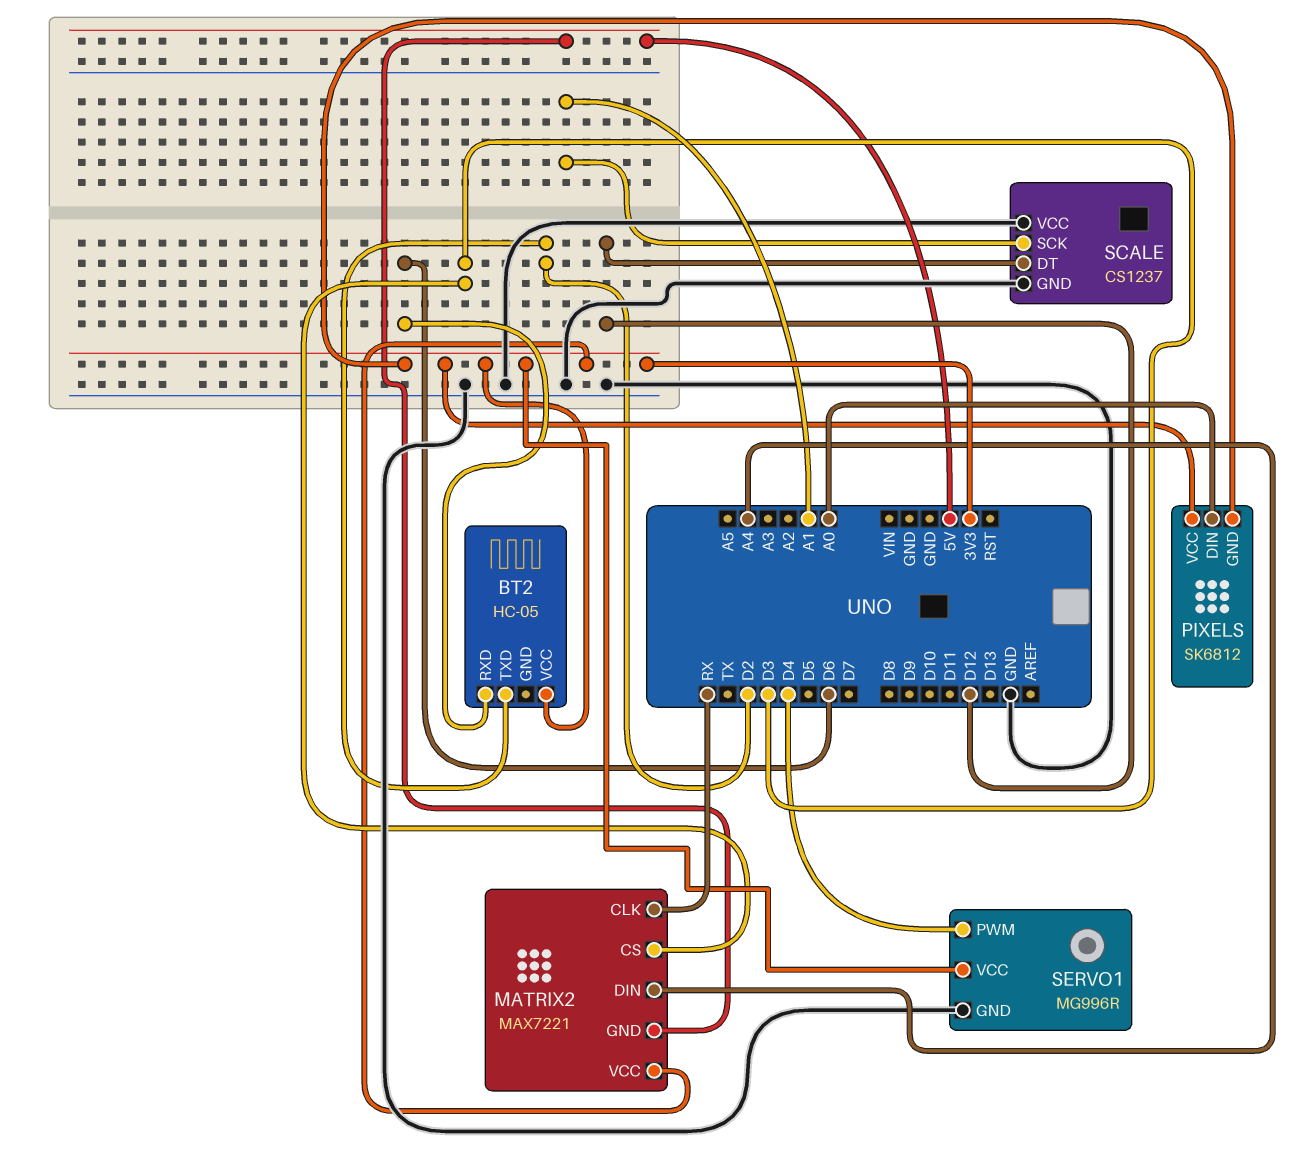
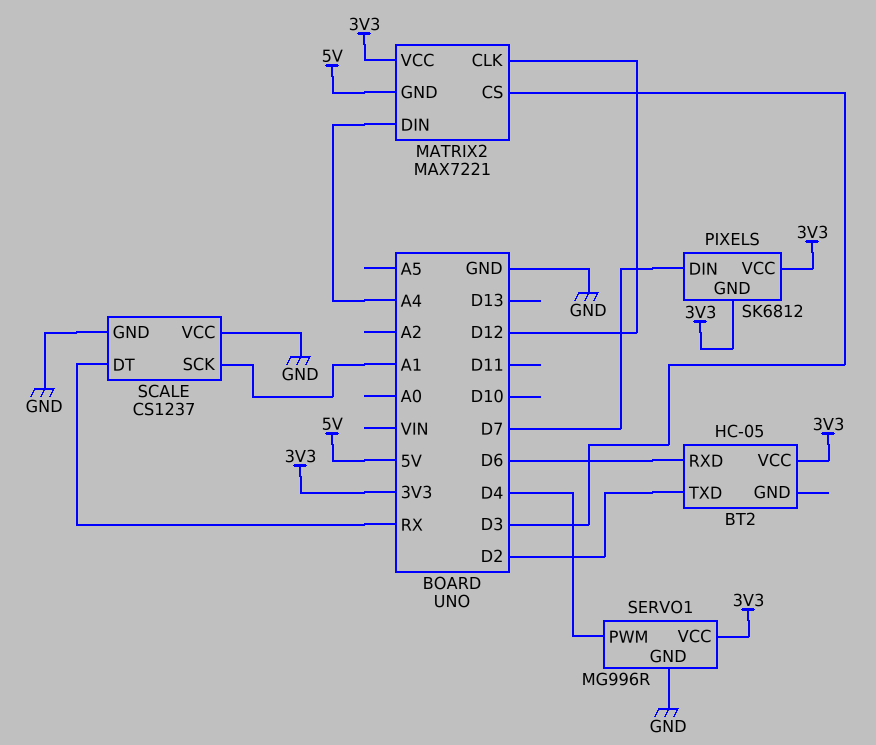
MATRIX2 pin CLK: RX -> D12
PIXELS pin DIN: A0 -> D7
SCALE pin DT: D12 -> RX

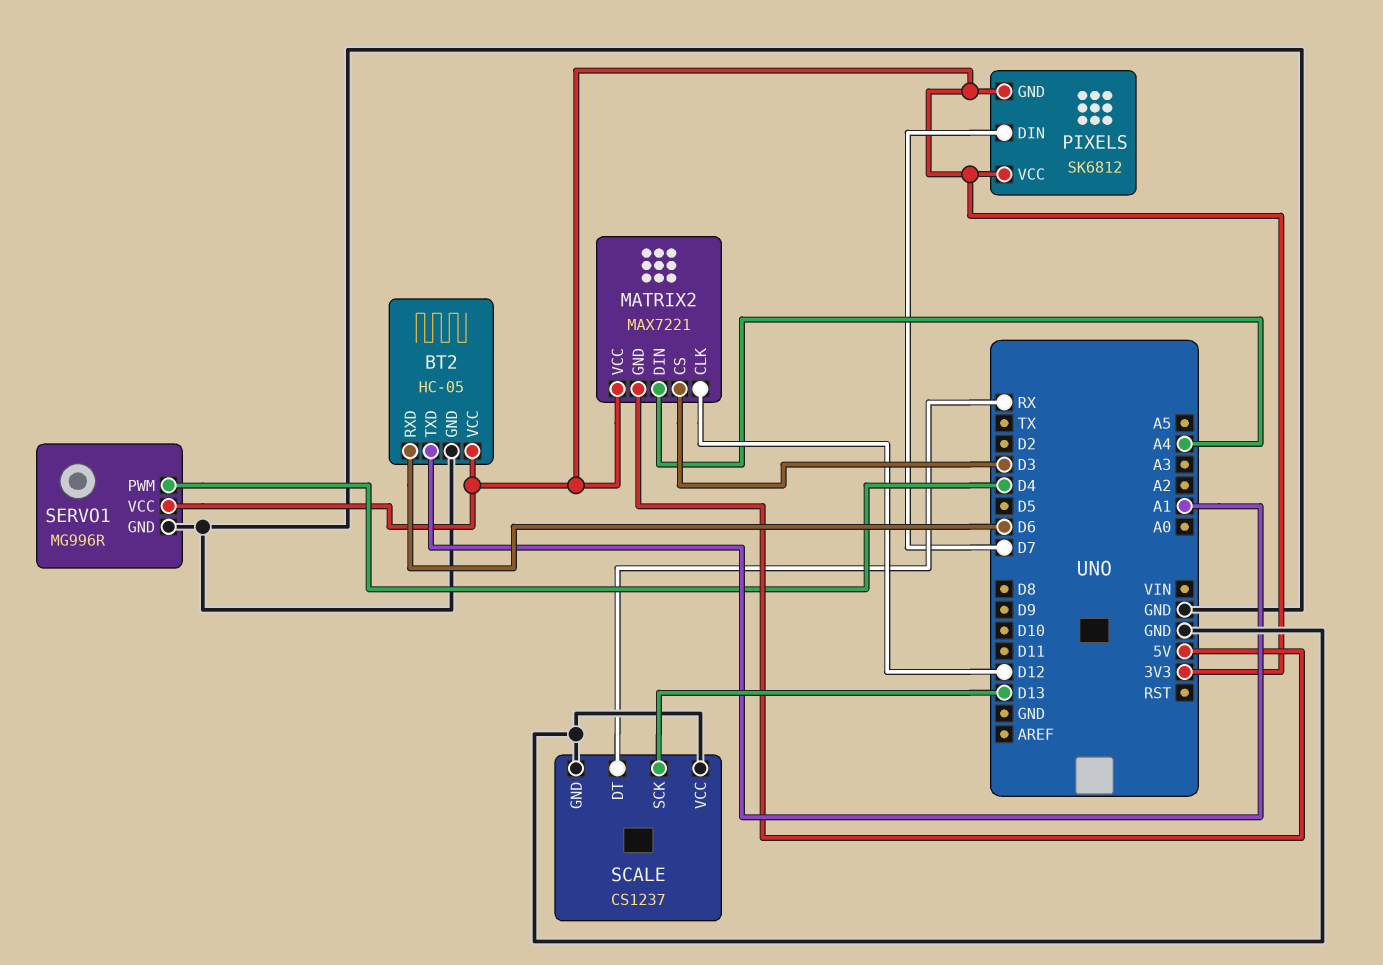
BT2 pin GND: none -> GND
BT2 pin TXD: D2 -> A1
SCALE pin SCK: A1 -> D13

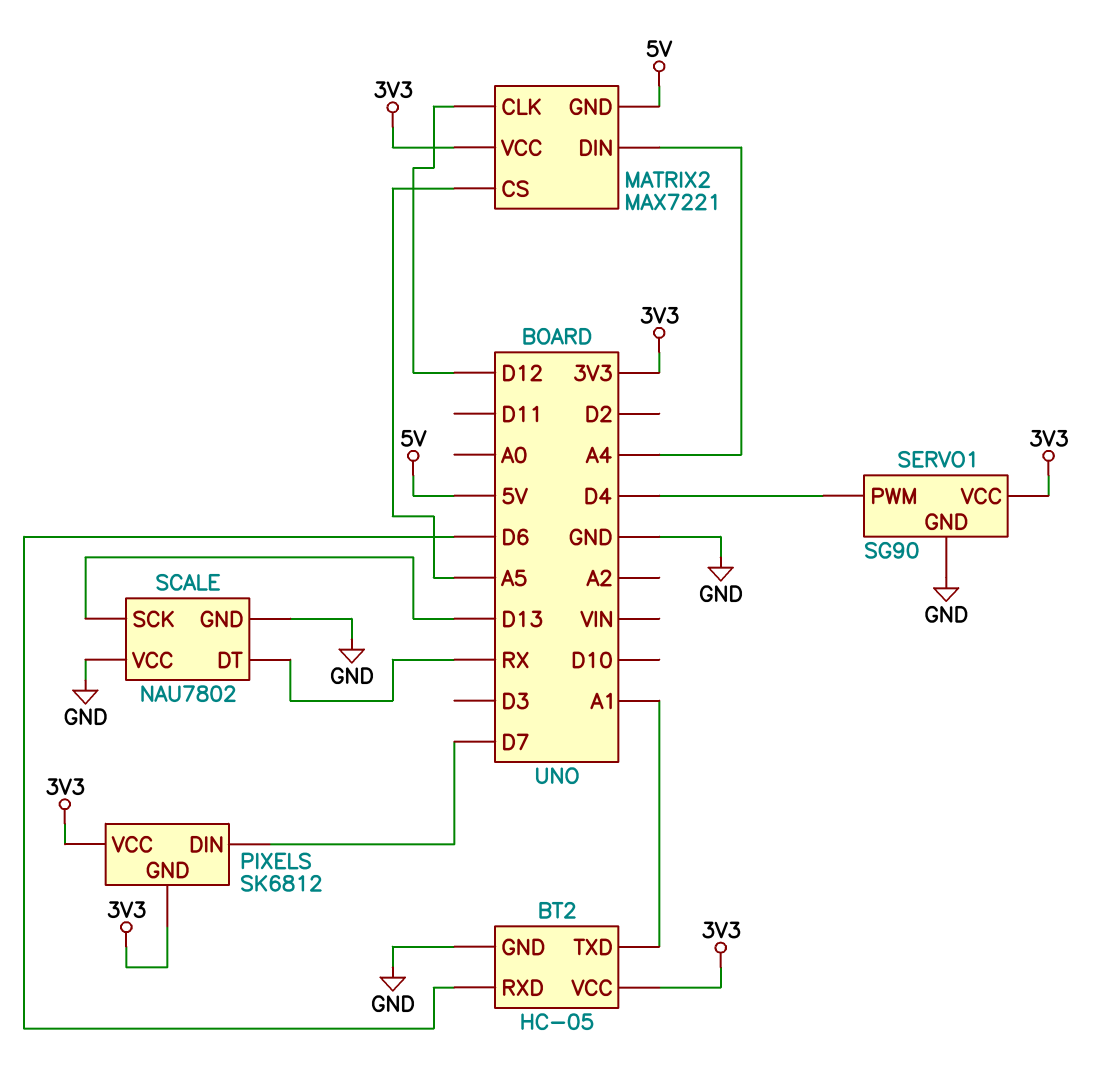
MATRIX2 pin CS: D3 -> A5
SCALE: CS1237 -> NAU7802
SERVO1: MG996R -> SG90

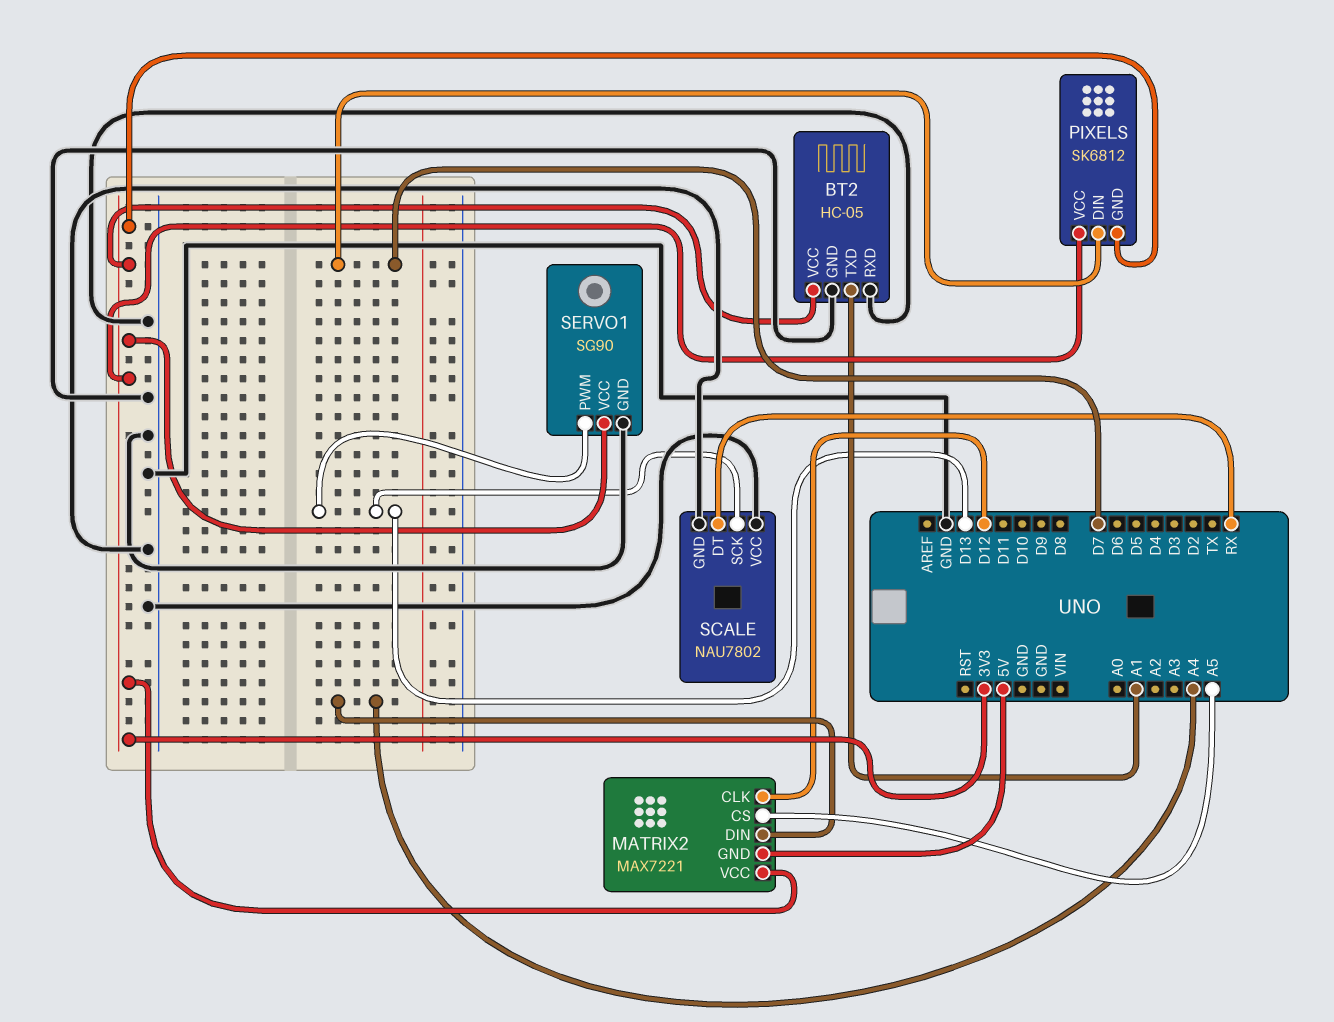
BT2 pin RXD: D6 -> GND
SERVO1 pin PWM: D4 -> D13

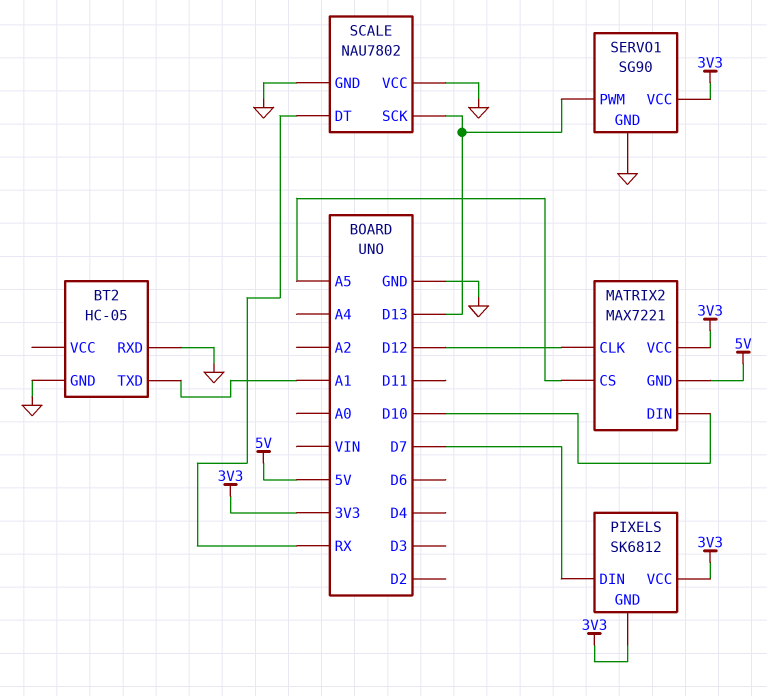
BT2 pin VCC: 3V3 -> none
MATRIX2 pin DIN: A4 -> D10

